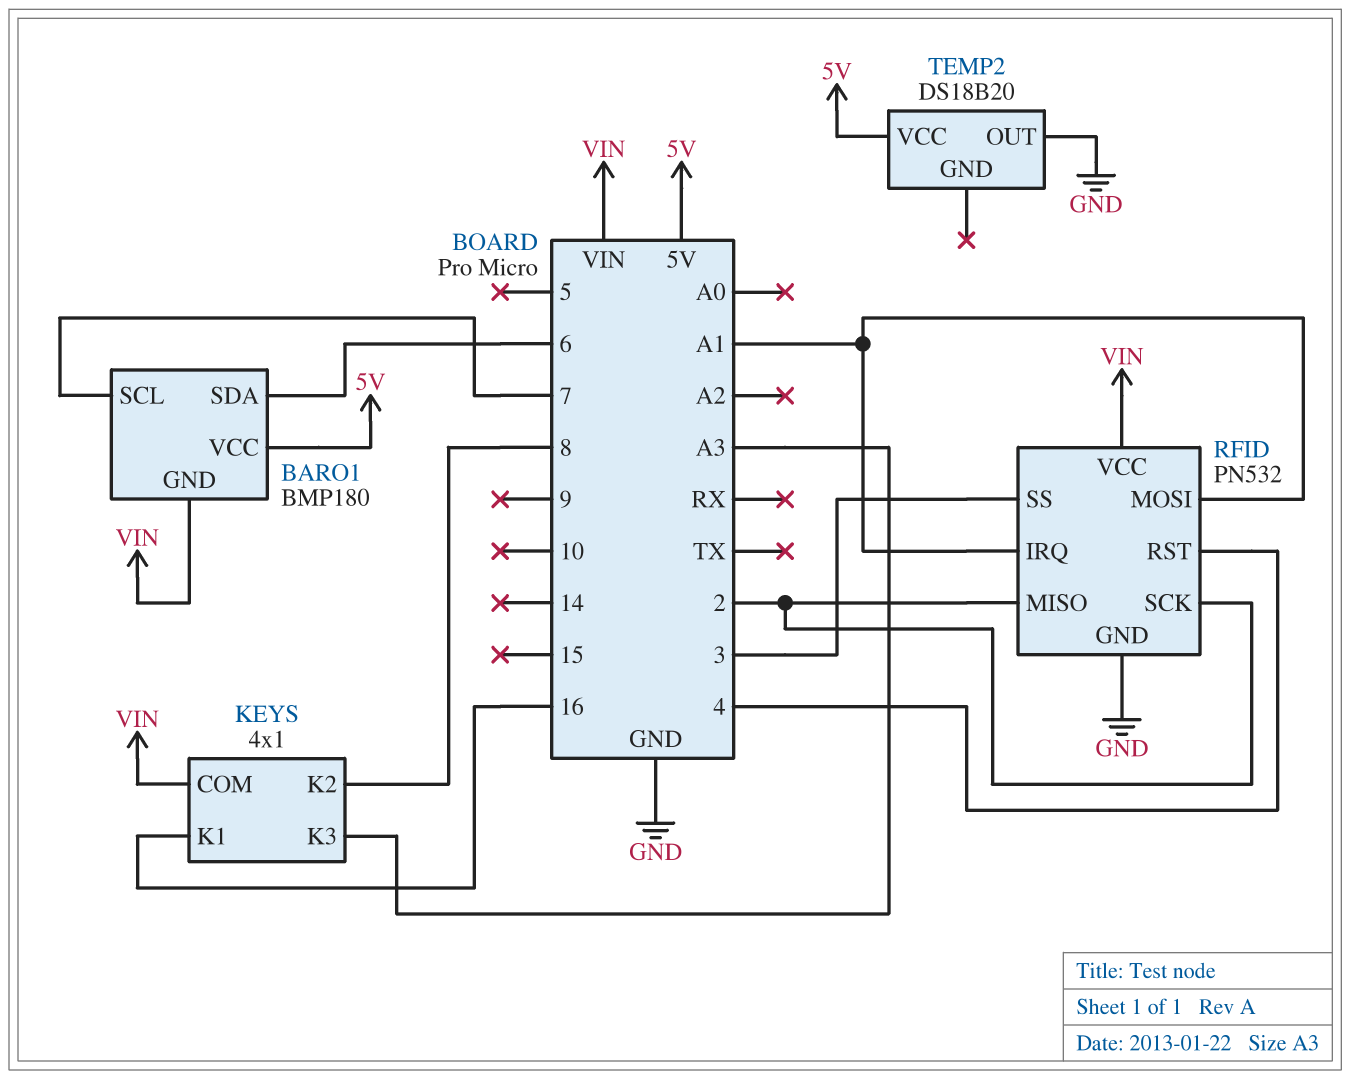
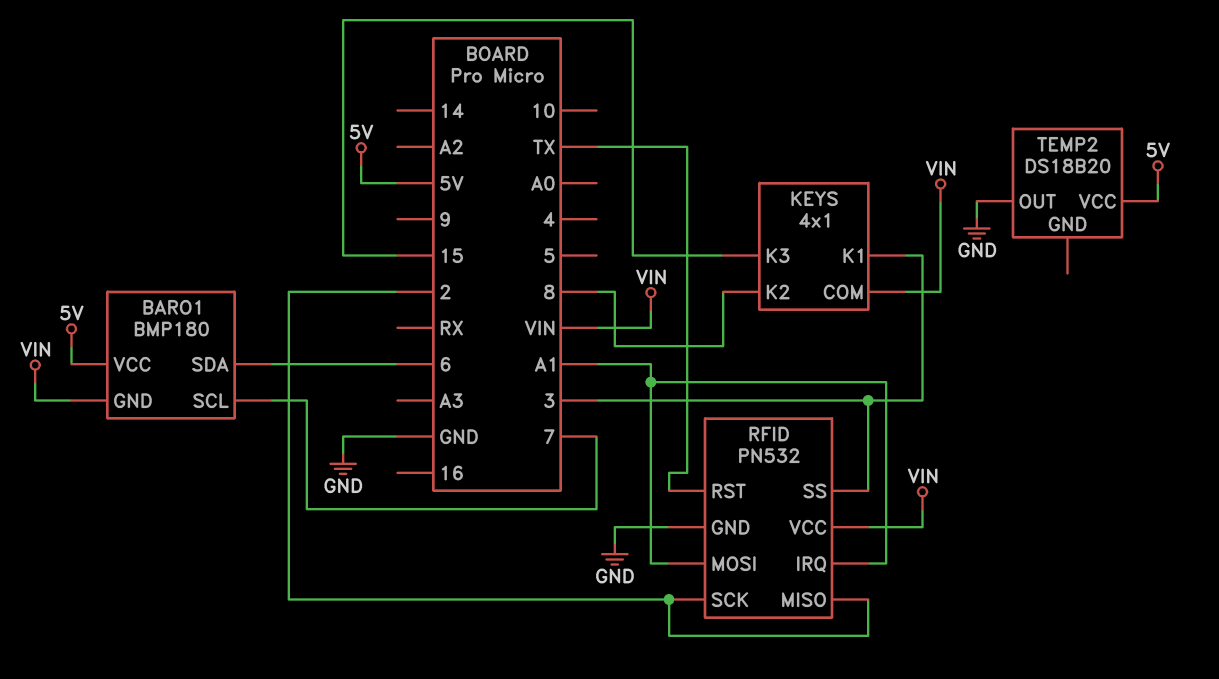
KEYS pin K1: 16 -> 3
KEYS pin K3: A3 -> 15
RFID pin RST: 4 -> TX

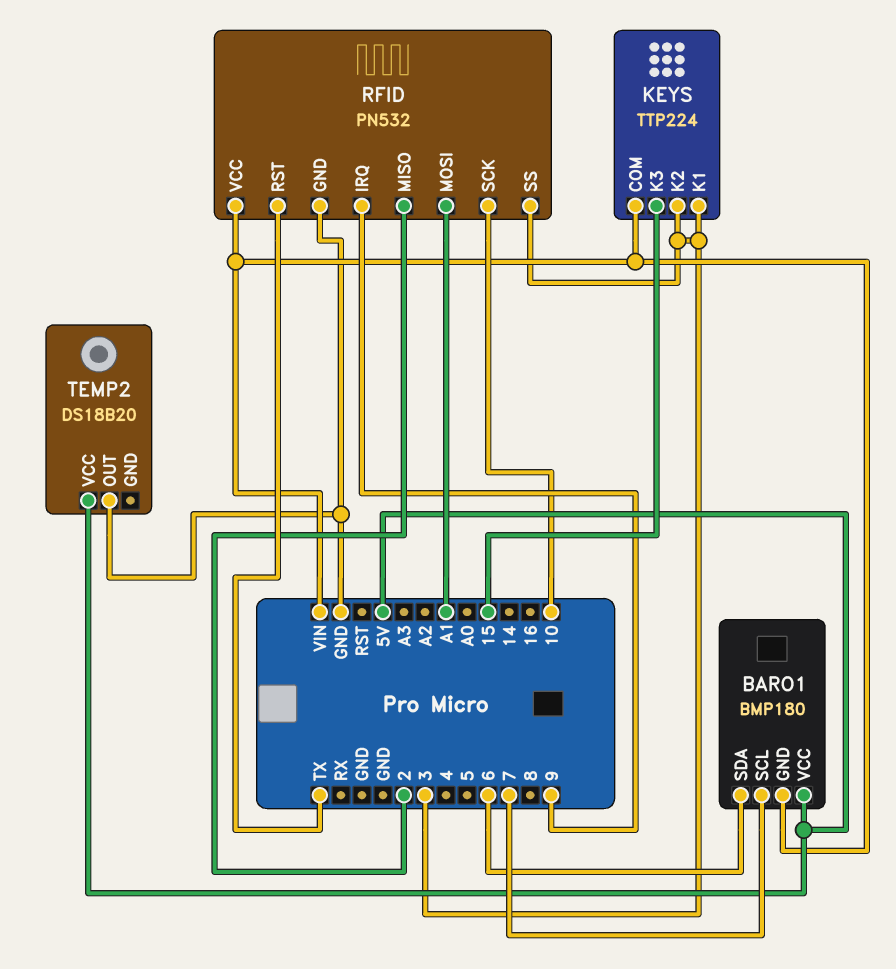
KEYS: 4x1 -> TTP224
KEYS pin K2: 8 -> 3
RFID pin IRQ: A1 -> 9
RFID pin SCK: 2 -> 10

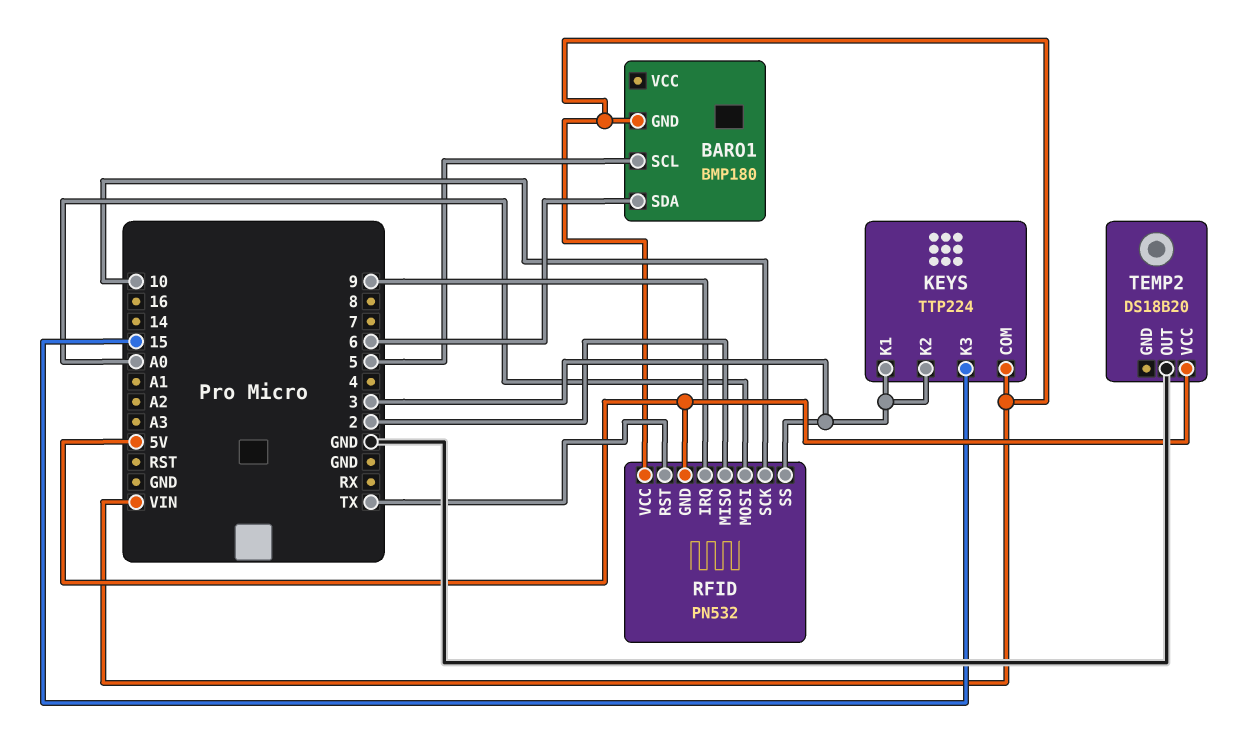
BARO1 pin SCL: 7 -> 5
BARO1 pin VCC: 5V -> none
RFID pin GND: GND -> 5V
RFID pin MOSI: A1 -> A0

